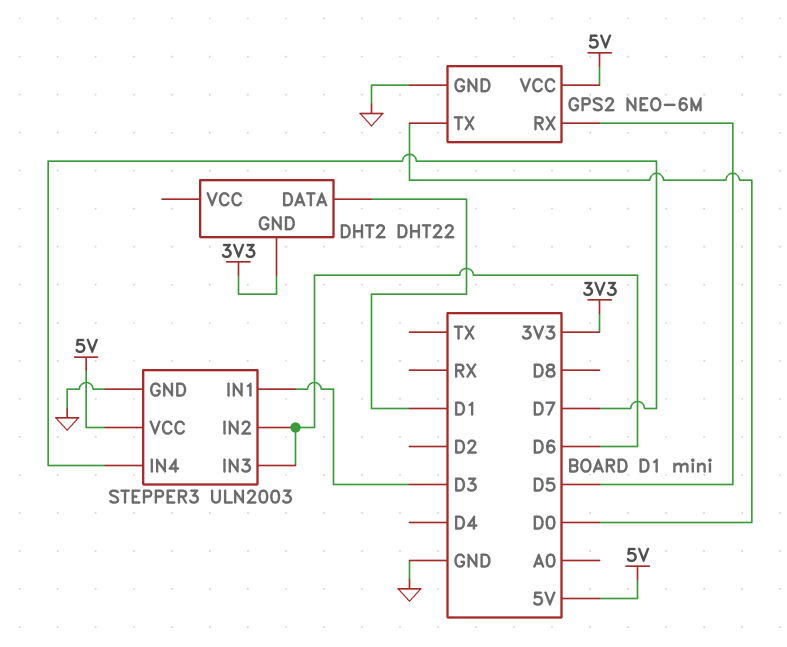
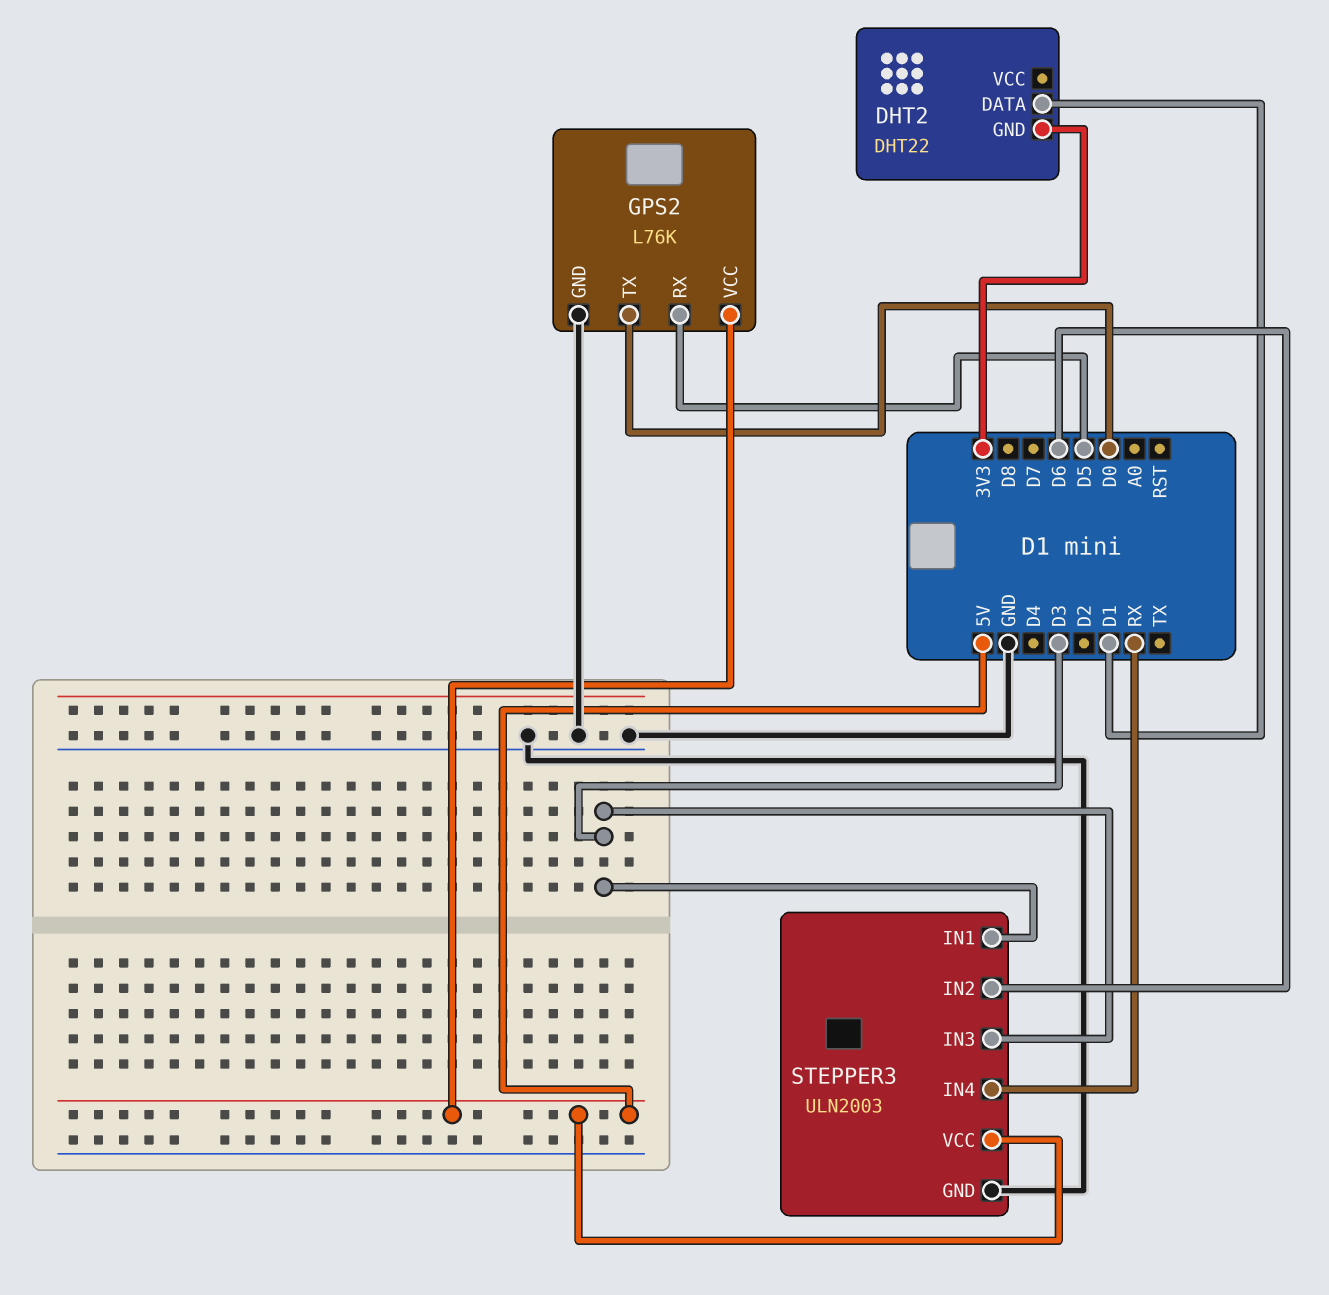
GPS2: NEO-6M -> L76K
STEPPER3 pin IN3: D6 -> D3
STEPPER3 pin IN4: D7 -> RX

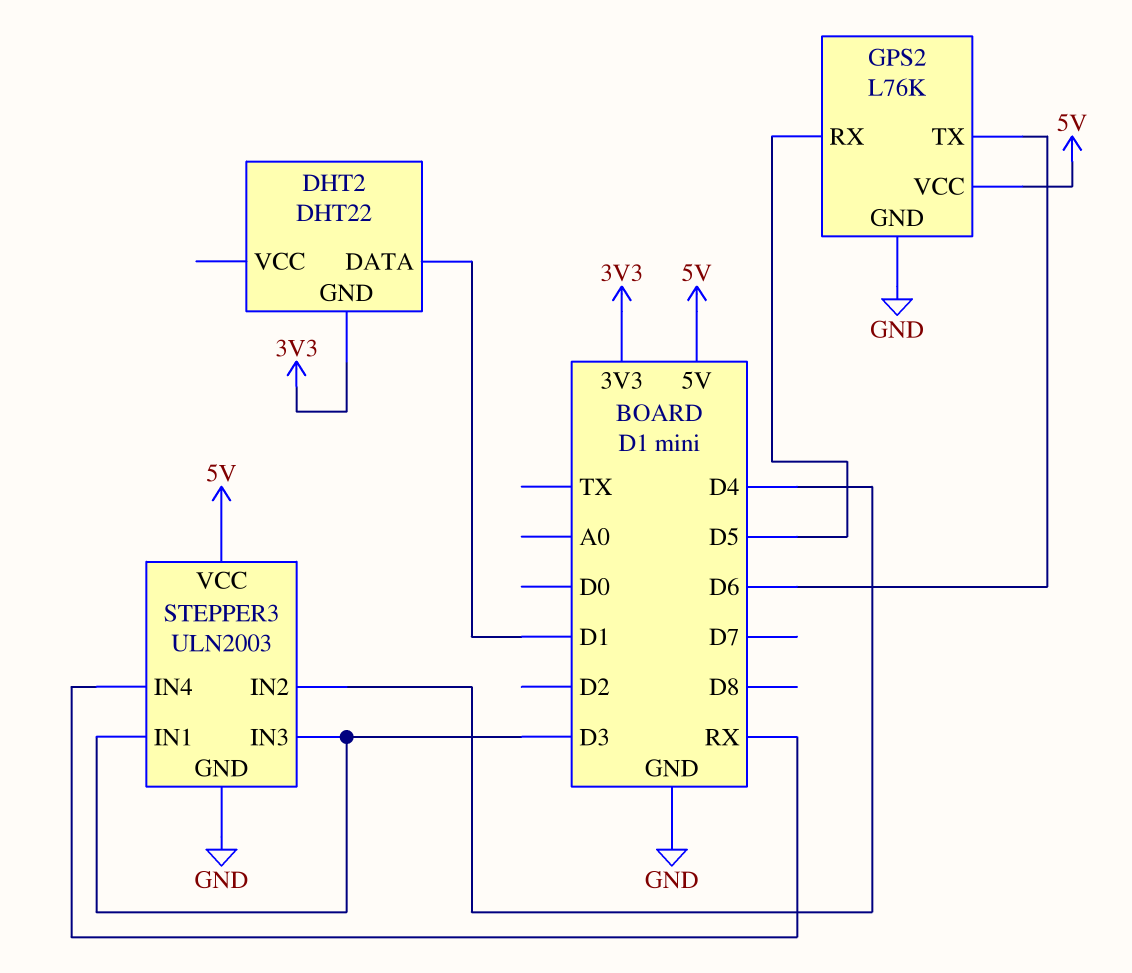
GPS2 pin TX: D0 -> D6
STEPPER3 pin IN2: D6 -> D4

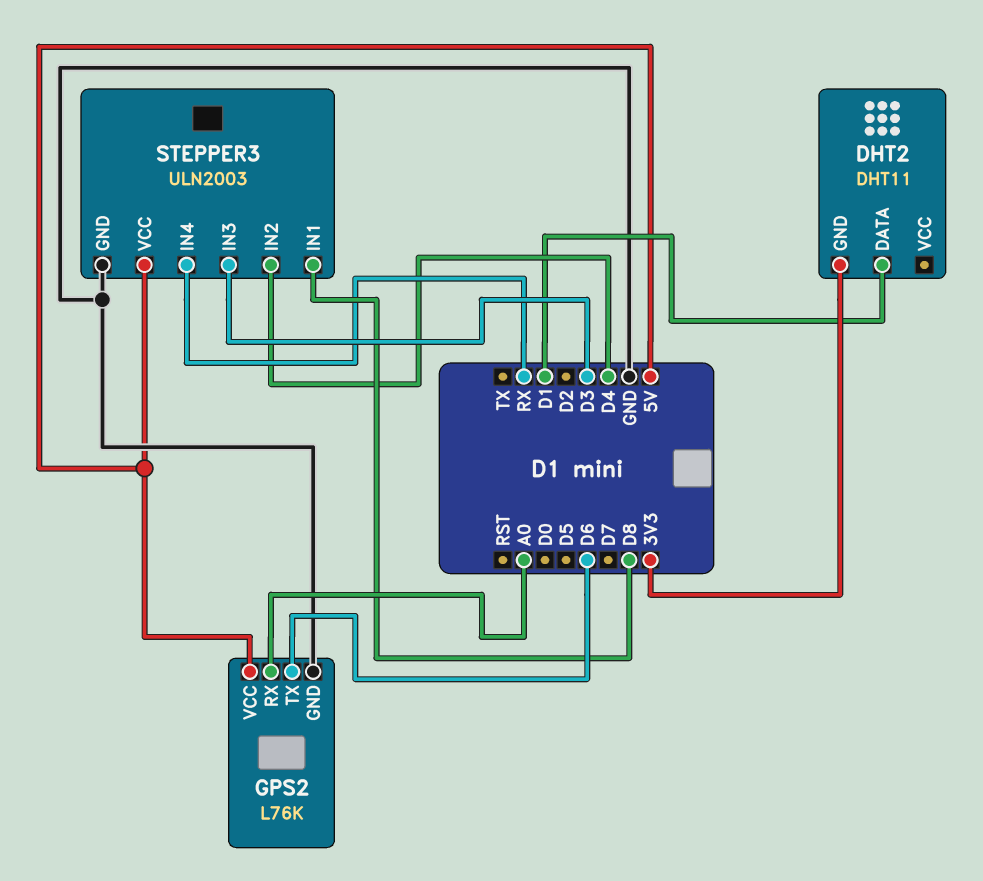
DHT2: DHT22 -> DHT11
GPS2 pin RX: D5 -> A0
STEPPER3 pin IN1: D3 -> D8

